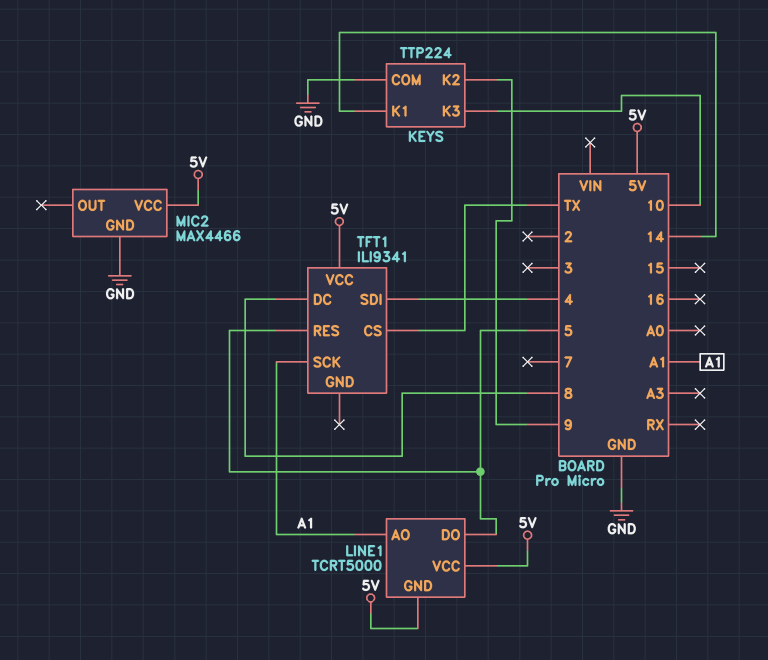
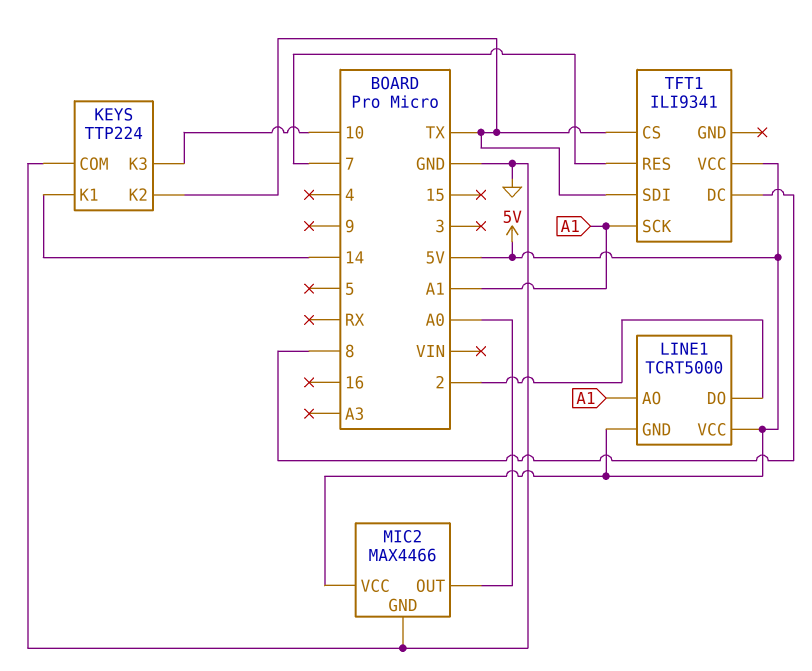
KEYS pin K2: 9 -> TX
LINE1 pin DO: 5 -> 2
MIC2 pin OUT: none -> A0
TFT1 pin RES: 5 -> 7
TFT1 pin SDI: 4 -> TX

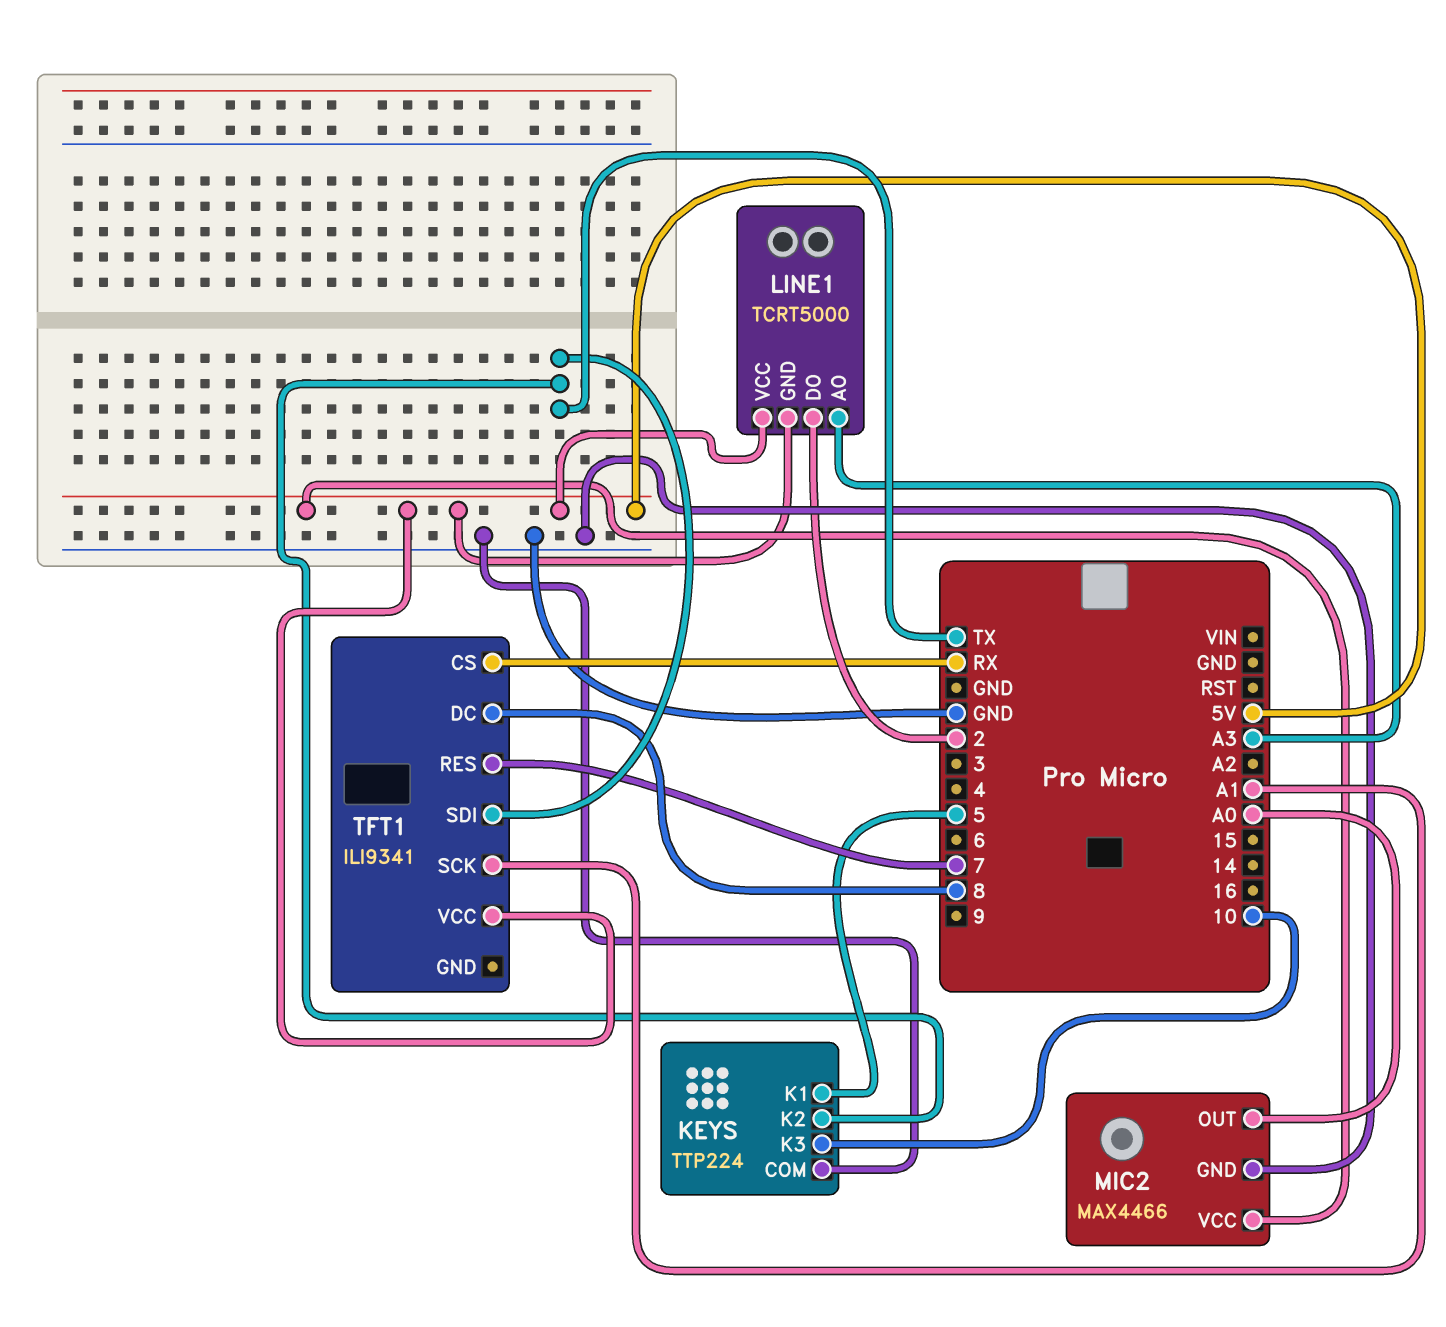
KEYS pin K1: 14 -> 5
LINE1 pin AO: A1 -> A3
TFT1 pin CS: TX -> RX

